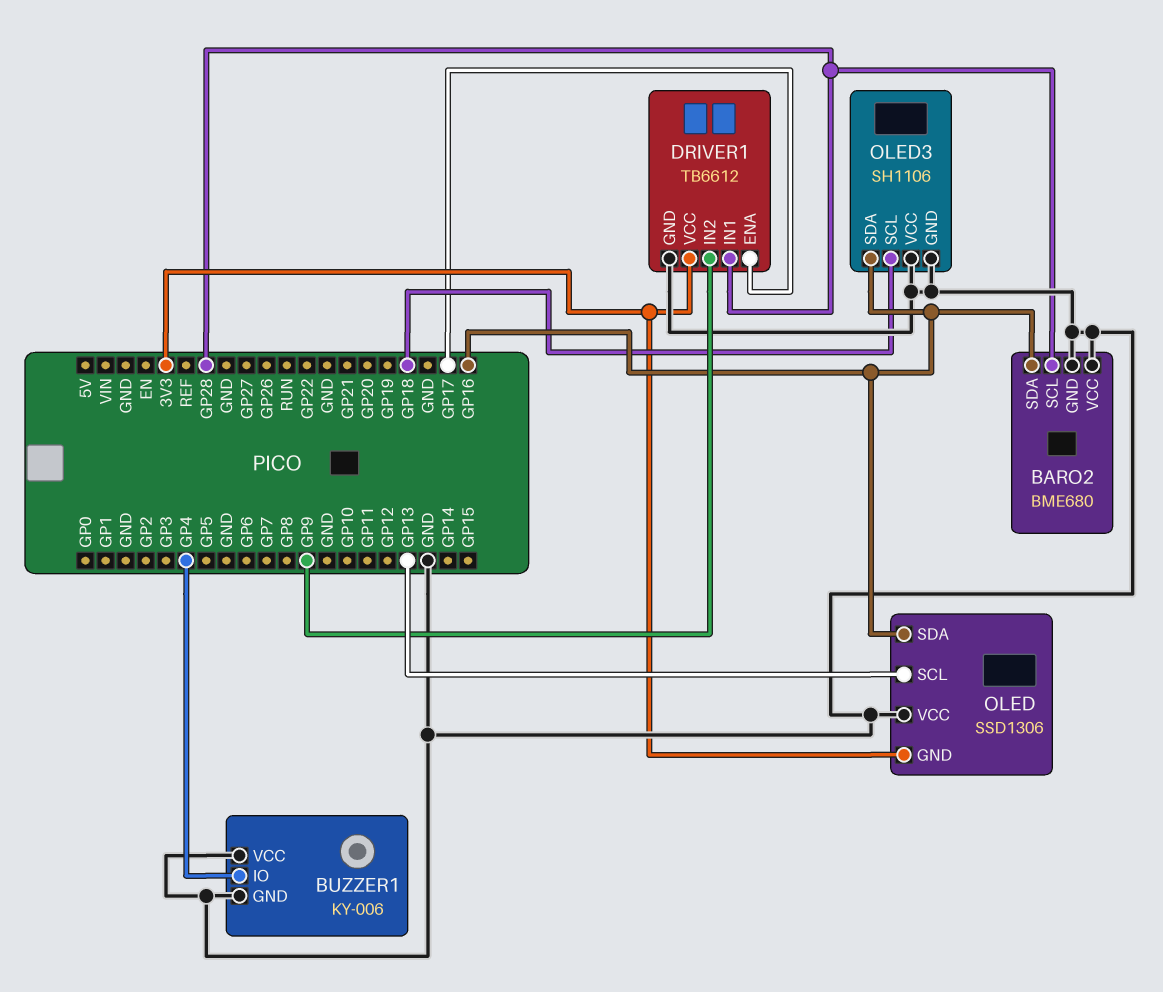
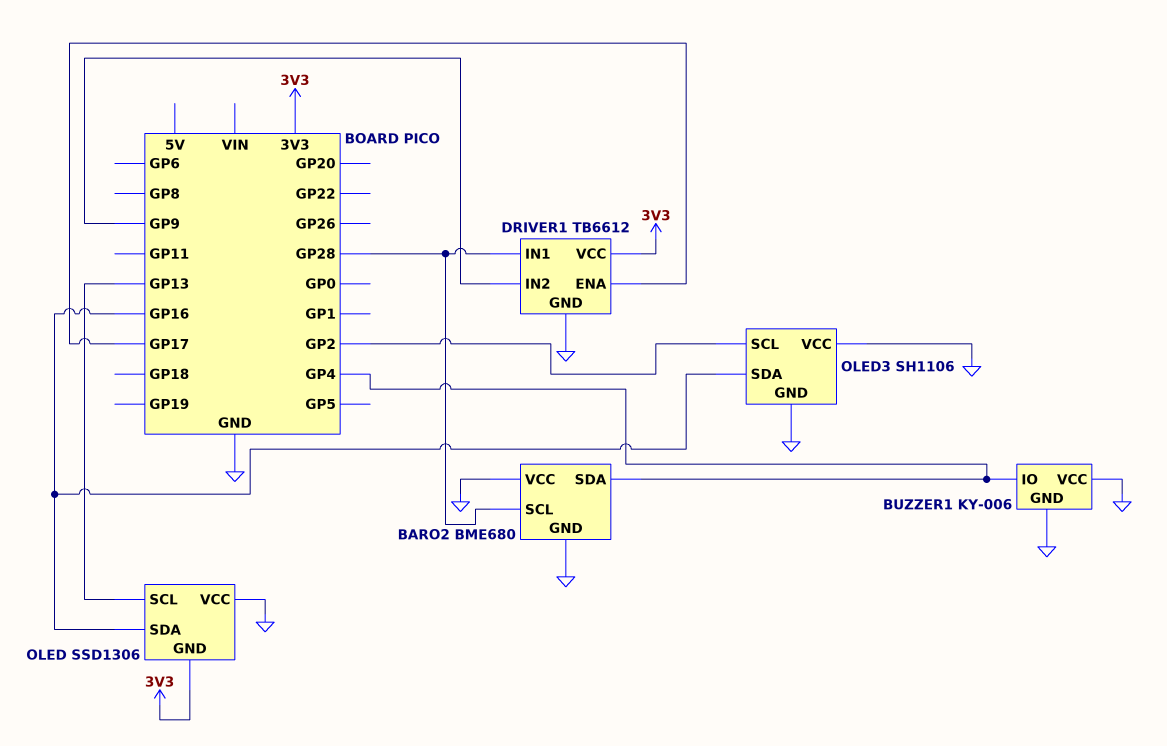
BARO2 pin SDA: GP16 -> GP4
OLED3 pin SCL: GP18 -> GP2

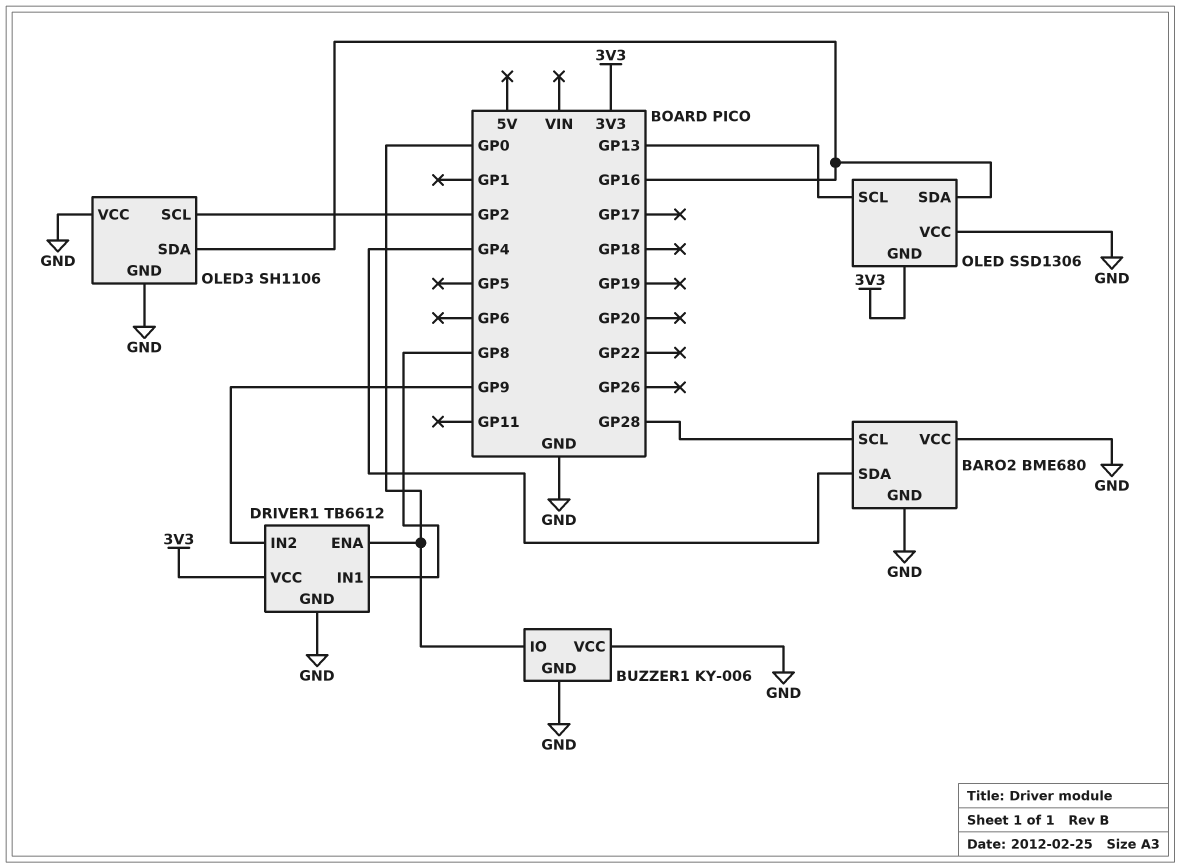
BUZZER1 pin IO: GP4 -> GP0
DRIVER1 pin ENA: GP17 -> GP0
DRIVER1 pin IN1: GP28 -> GP8

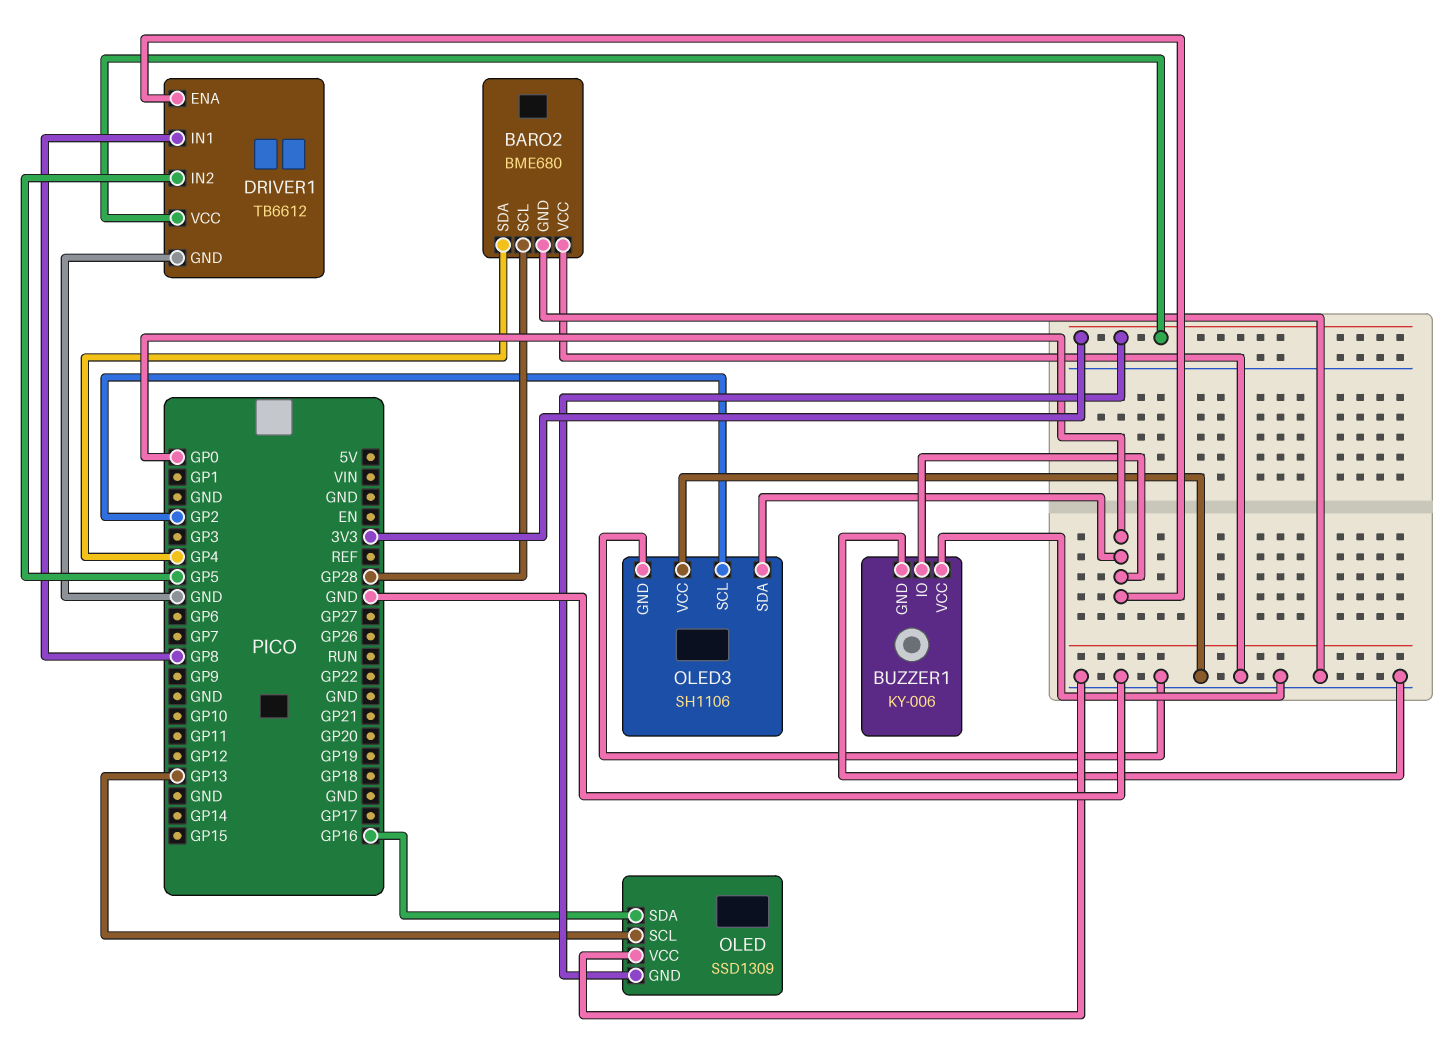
DRIVER1 pin IN2: GP9 -> GP5
OLED: SSD1306 -> SSD1309
OLED3 pin SDA: GP16 -> GP0

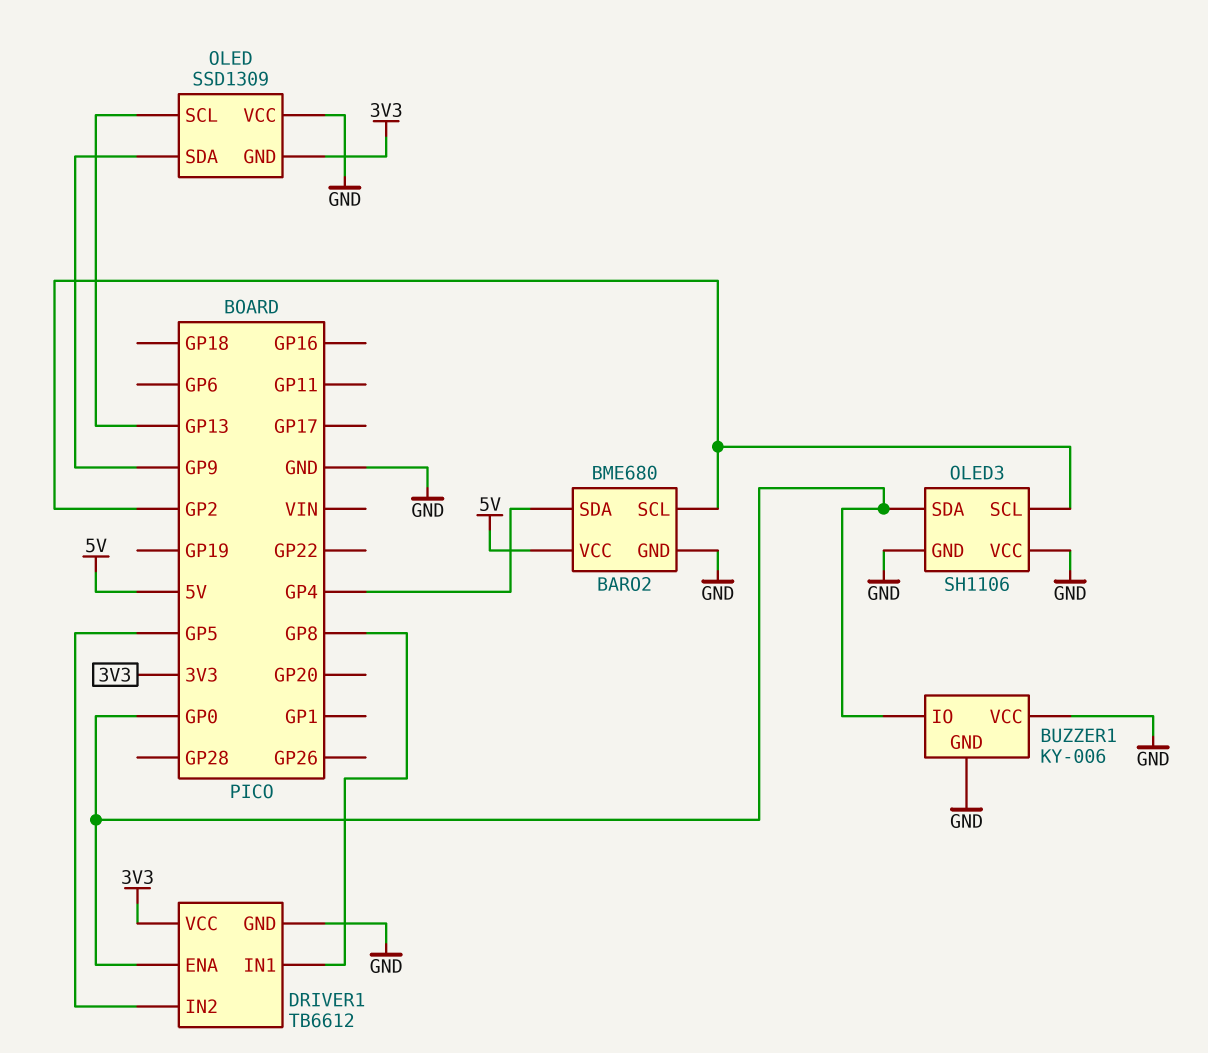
BARO2 pin SCL: GP28 -> GP2
BARO2 pin VCC: GND -> 5V
OLED pin SDA: GP16 -> GP9

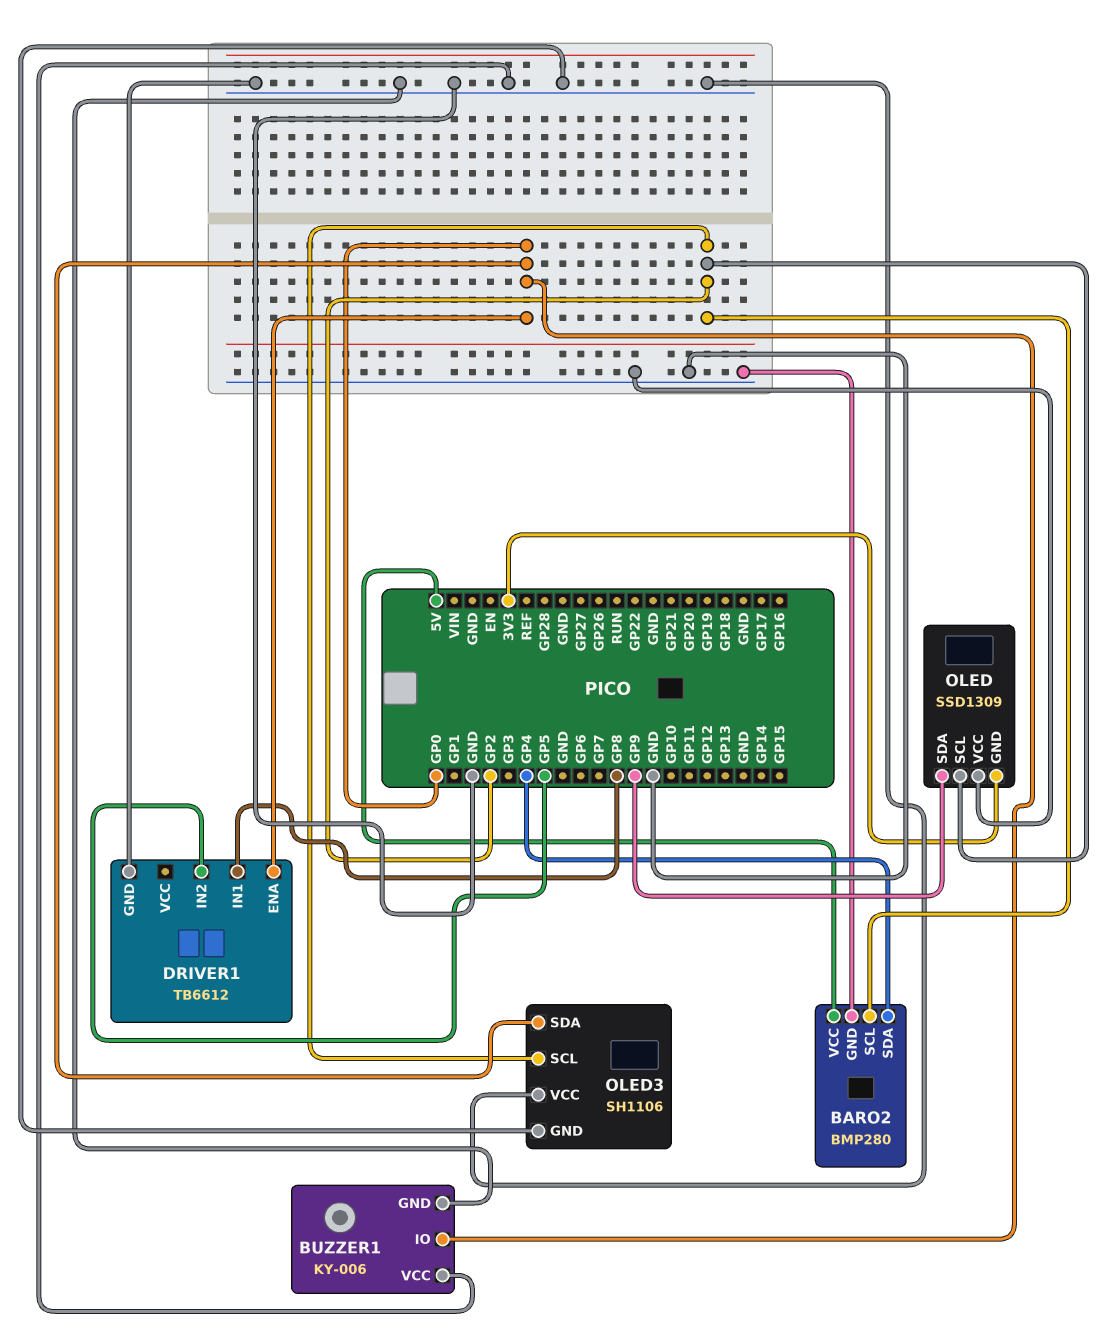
BARO2: BME680 -> BMP280
DRIVER1 pin VCC: 3V3 -> none
OLED pin SCL: GP13 -> GP2

